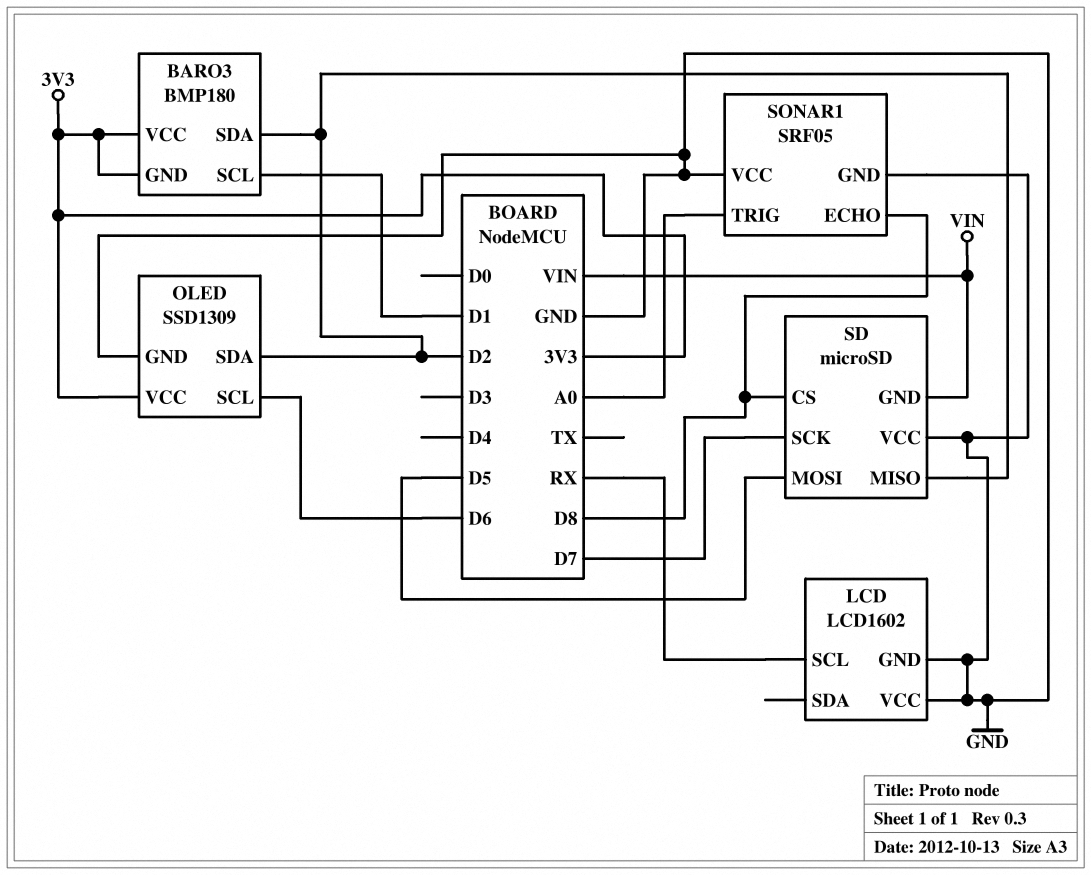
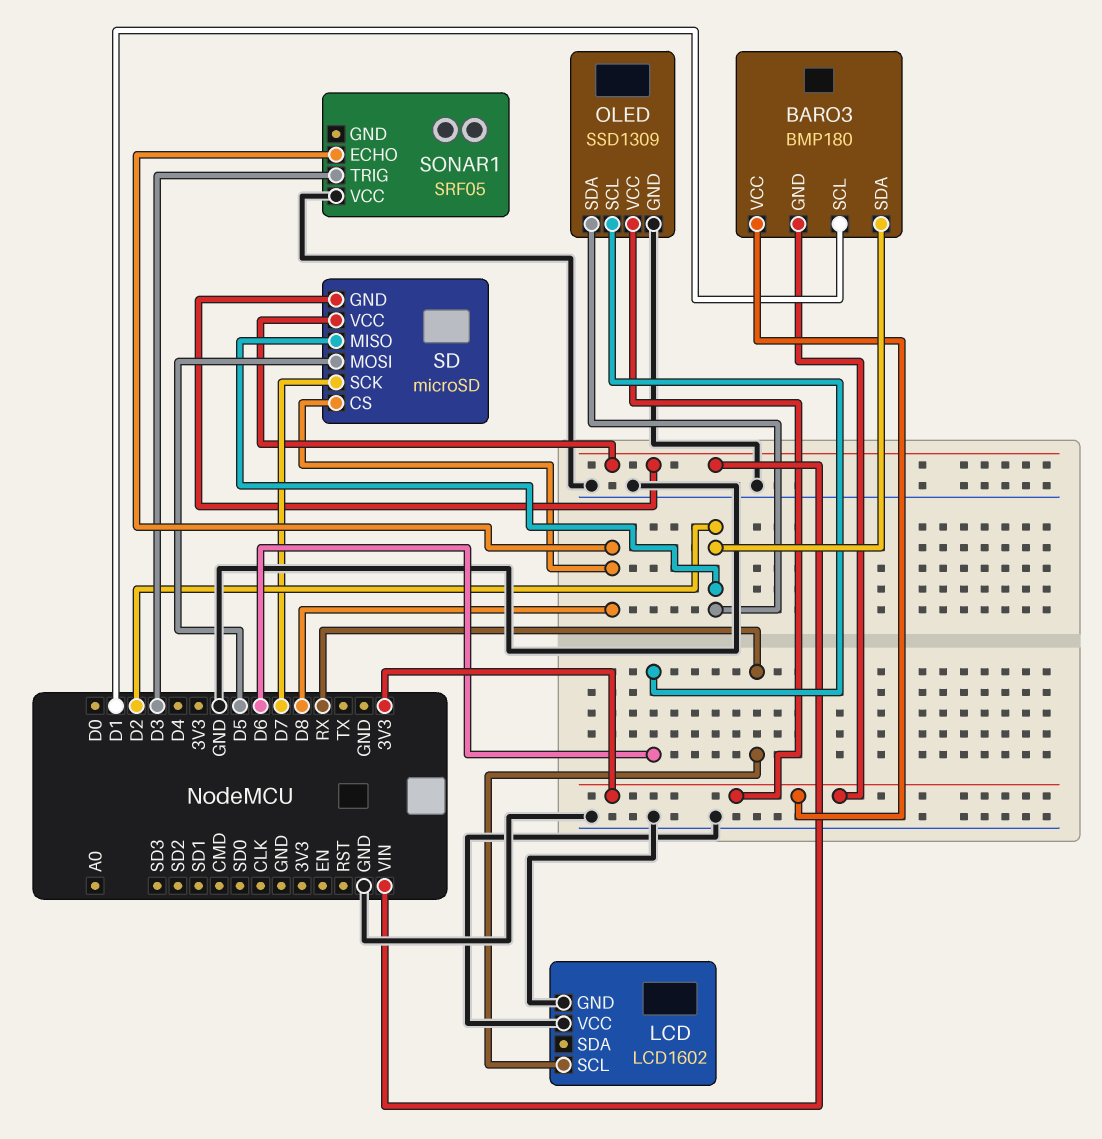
SD pin VCC: GND -> VIN
SONAR1 pin GND: GND -> none
SONAR1 pin TRIG: A0 -> D3

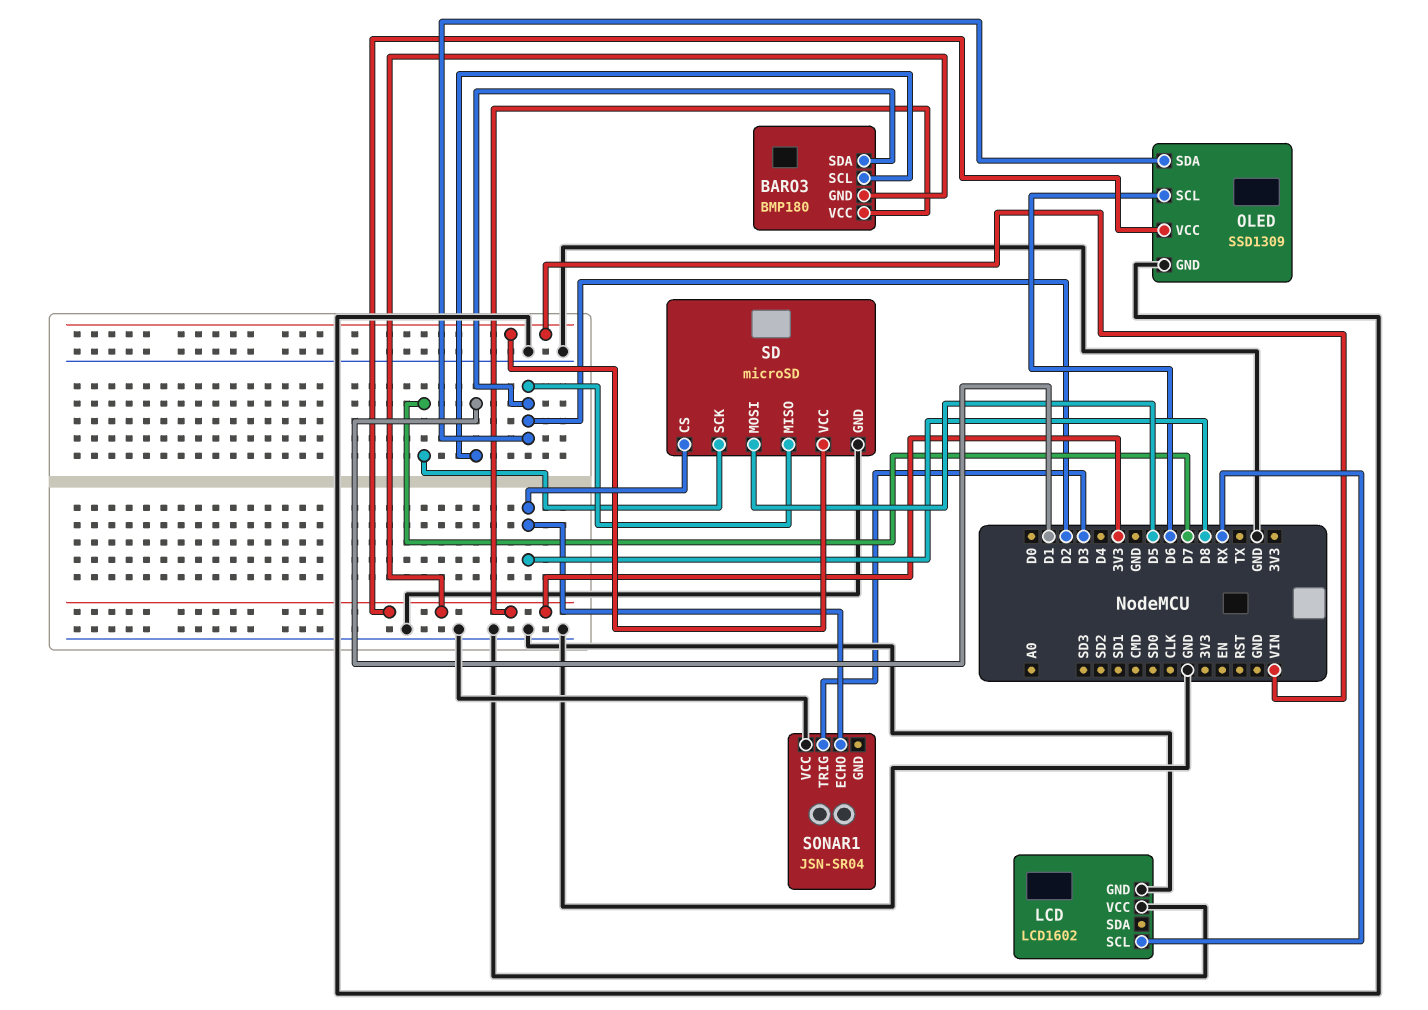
SD pin GND: VIN -> GND
SONAR1: SRF05 -> JSN-SR04

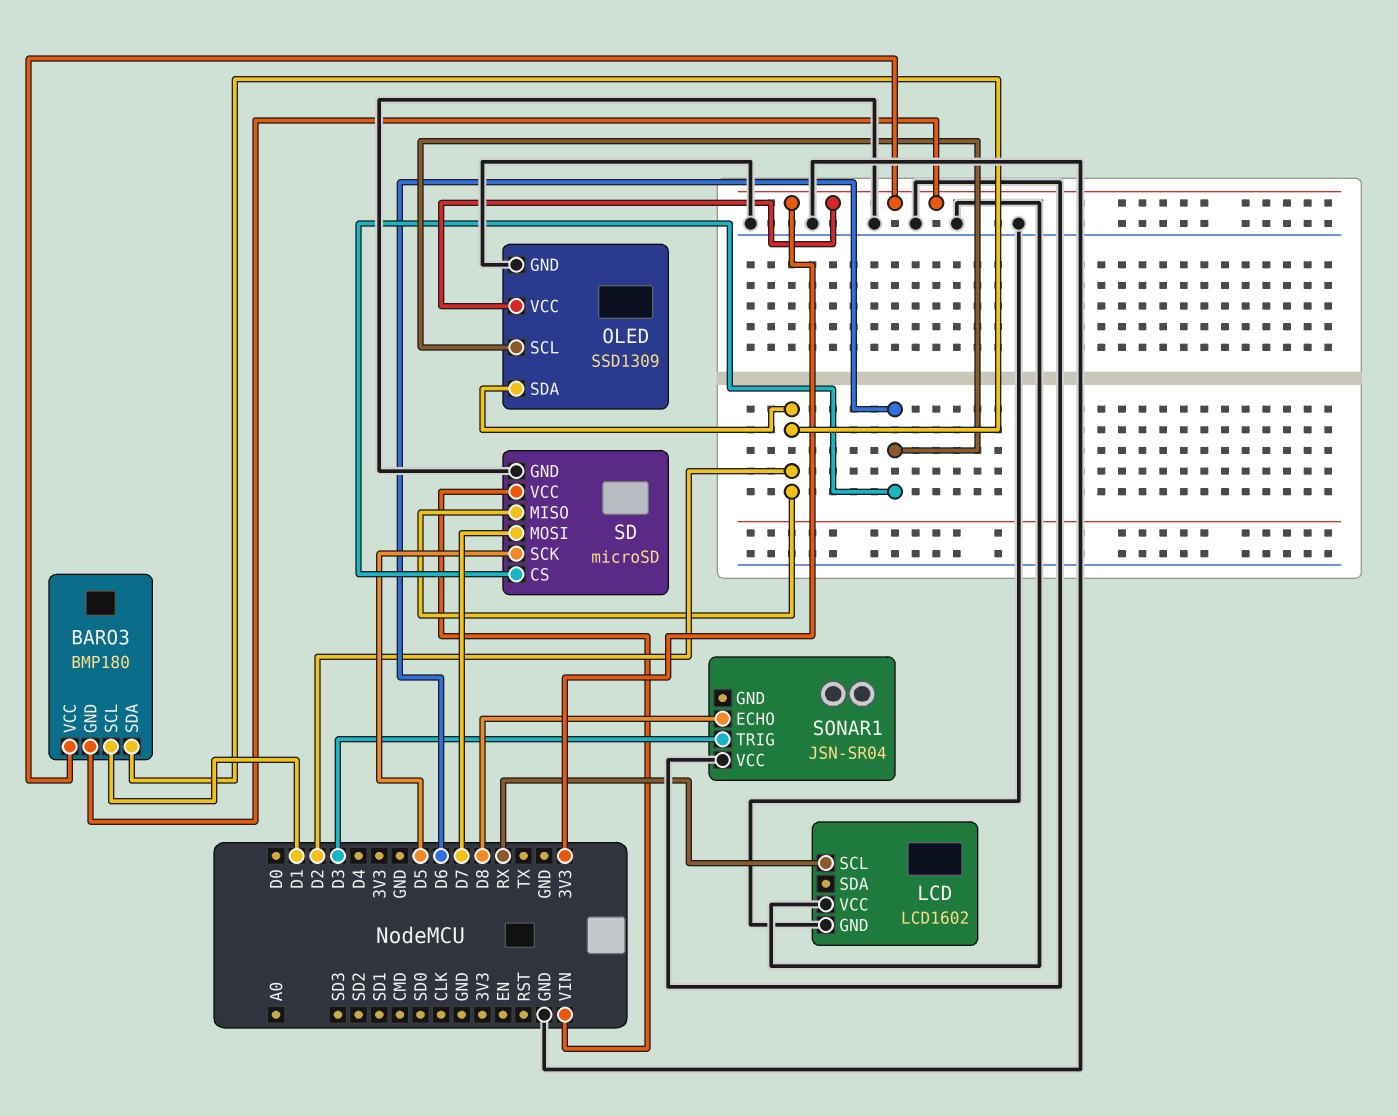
SD pin CS: D8 -> D6
SD pin MOSI: D5 -> D7
SD pin SCK: D7 -> D5

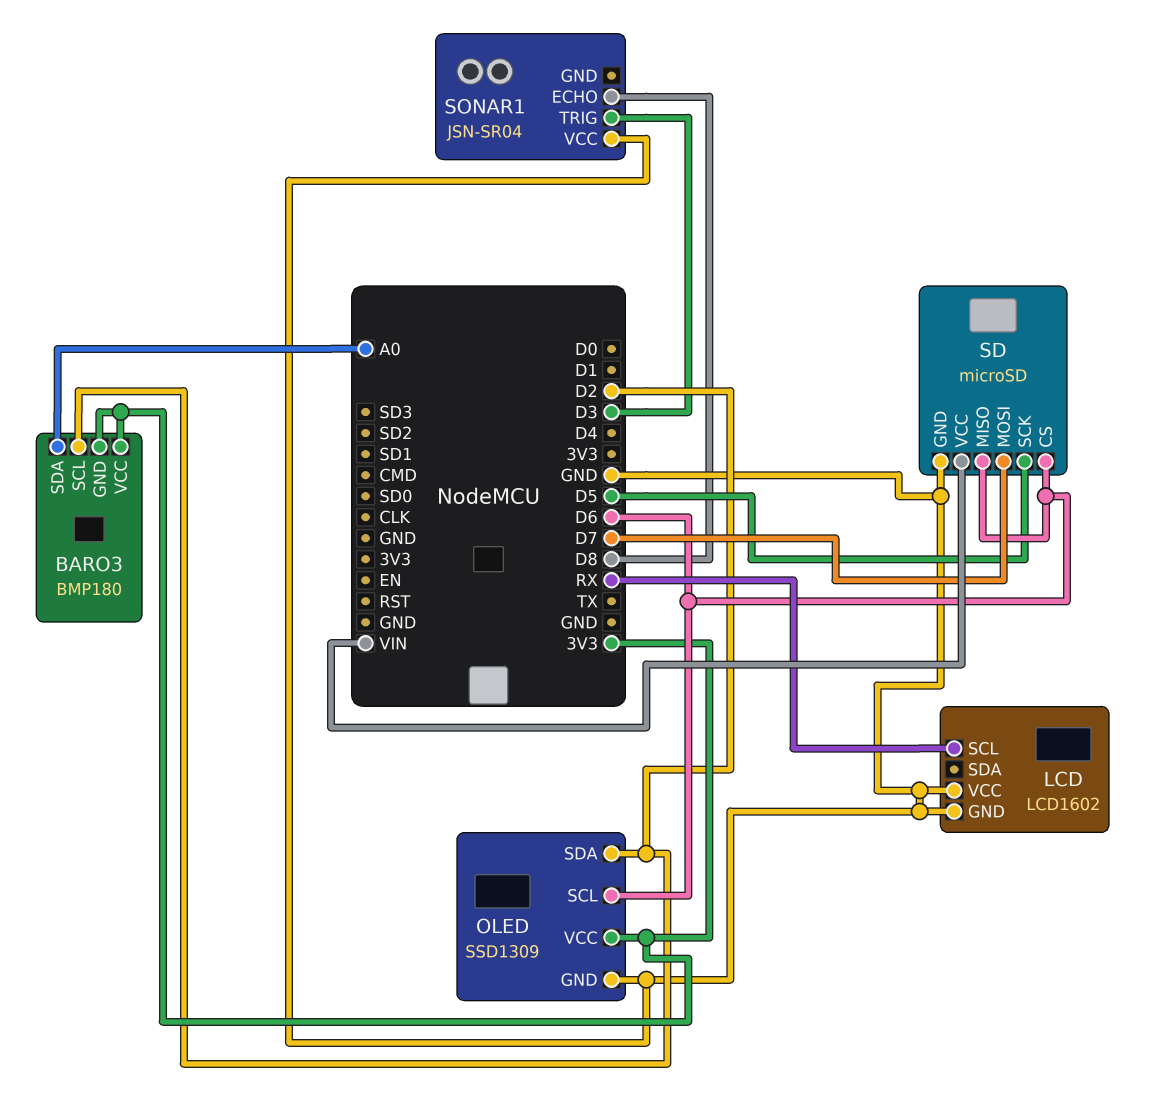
BARO3 pin SCL: D1 -> D2
BARO3 pin SDA: D2 -> A0
SD pin MISO: D2 -> D6

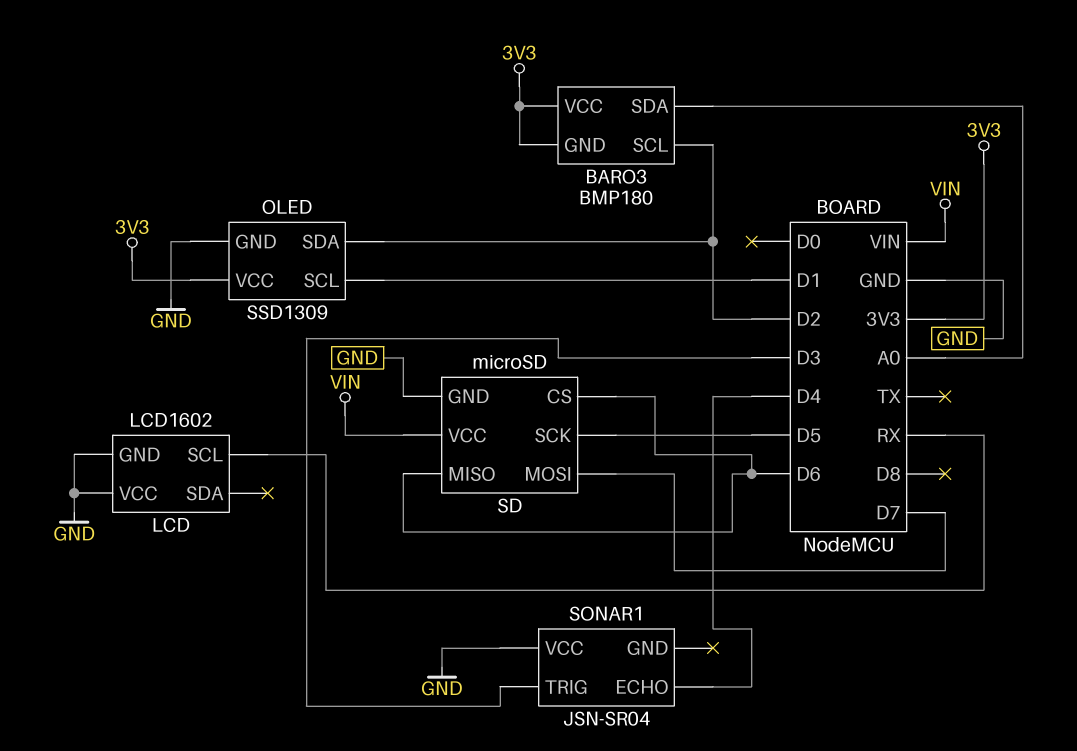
OLED pin SCL: D6 -> D1
SONAR1 pin ECHO: D8 -> D4

